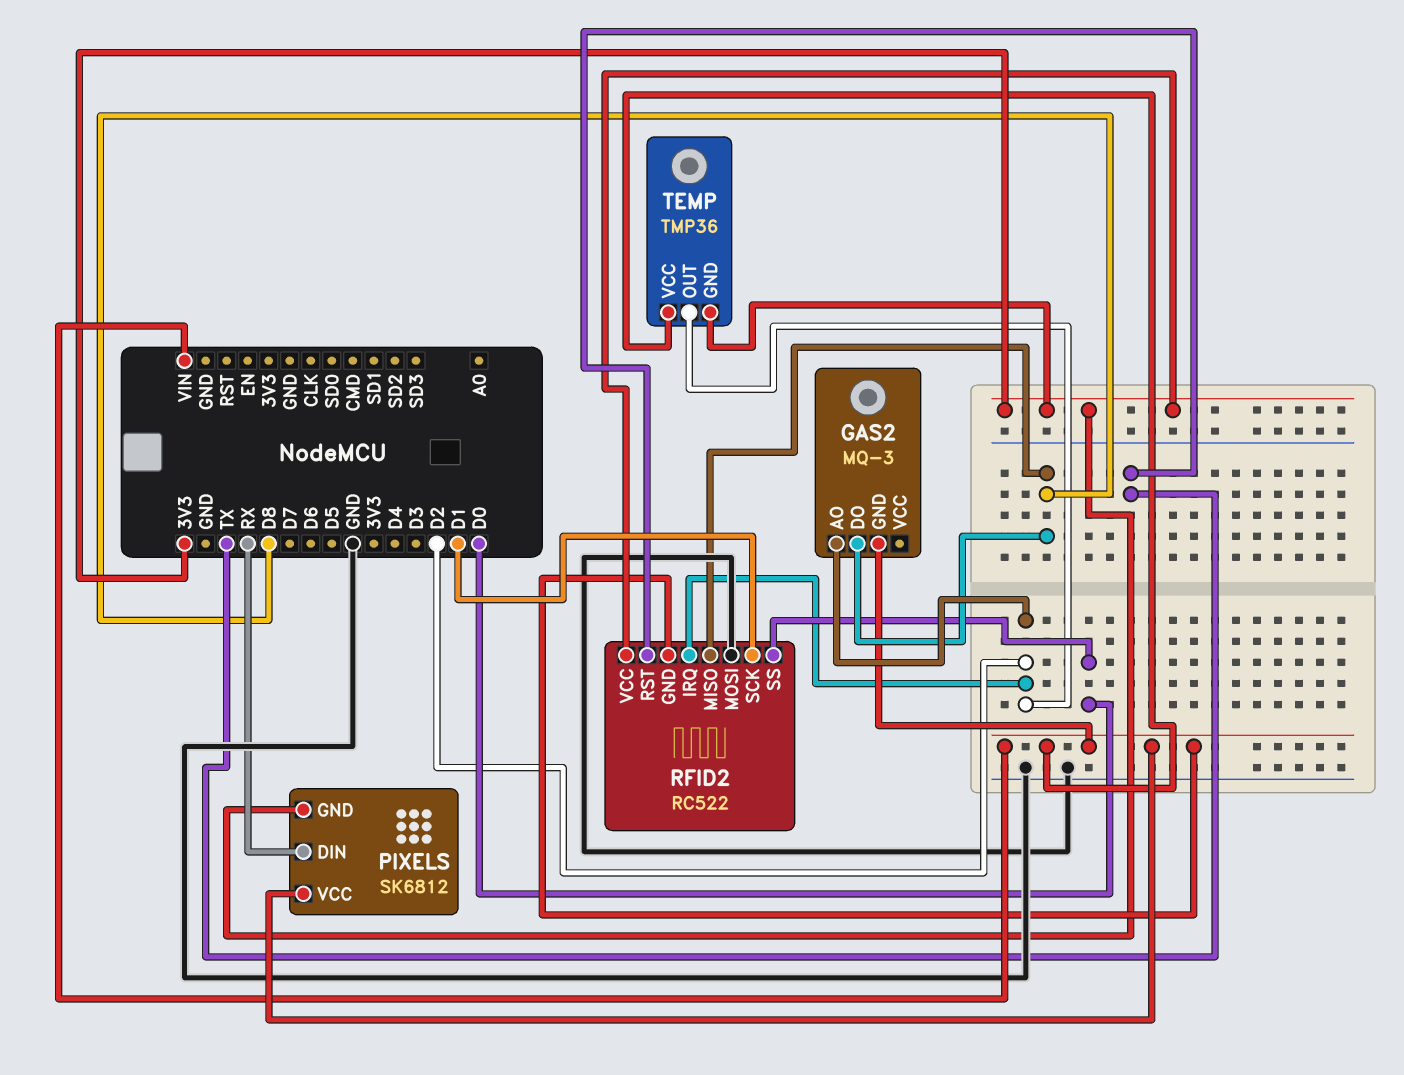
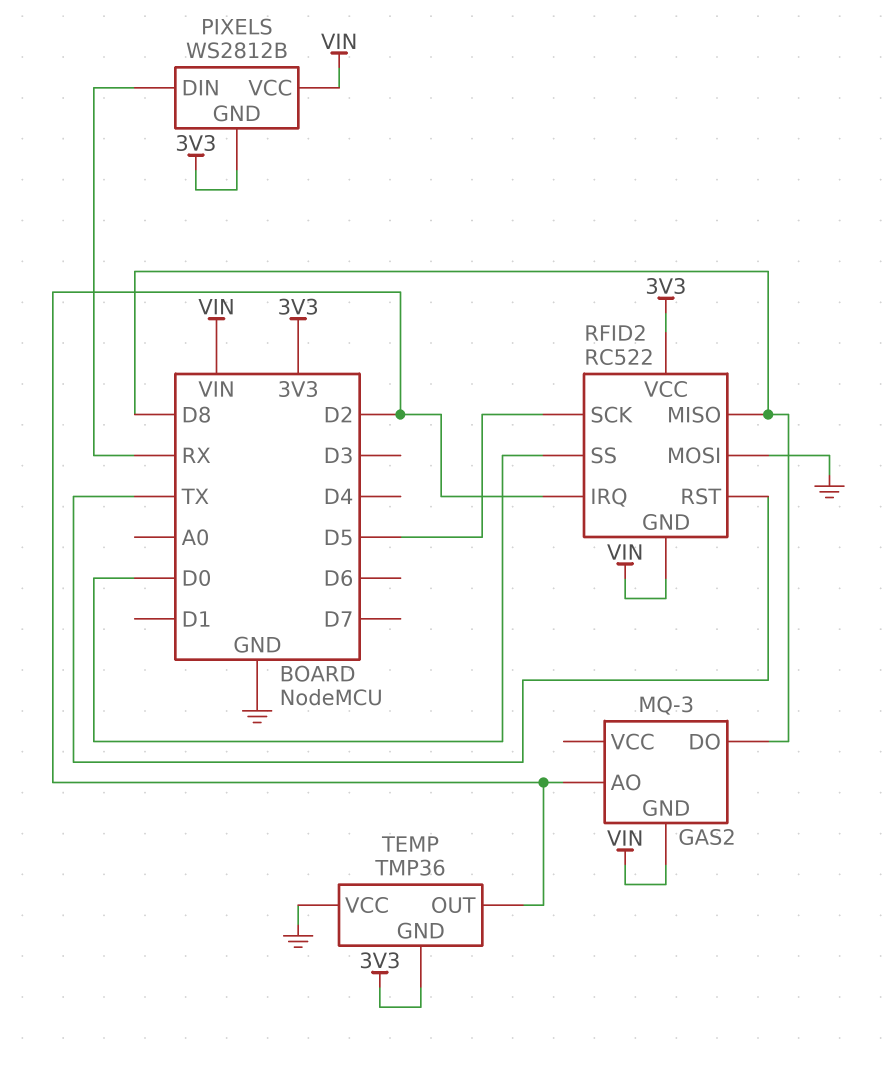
PIXELS: SK6812 -> WS2812B
RFID2 pin SCK: D1 -> D5
TEMP pin VCC: VIN -> GND

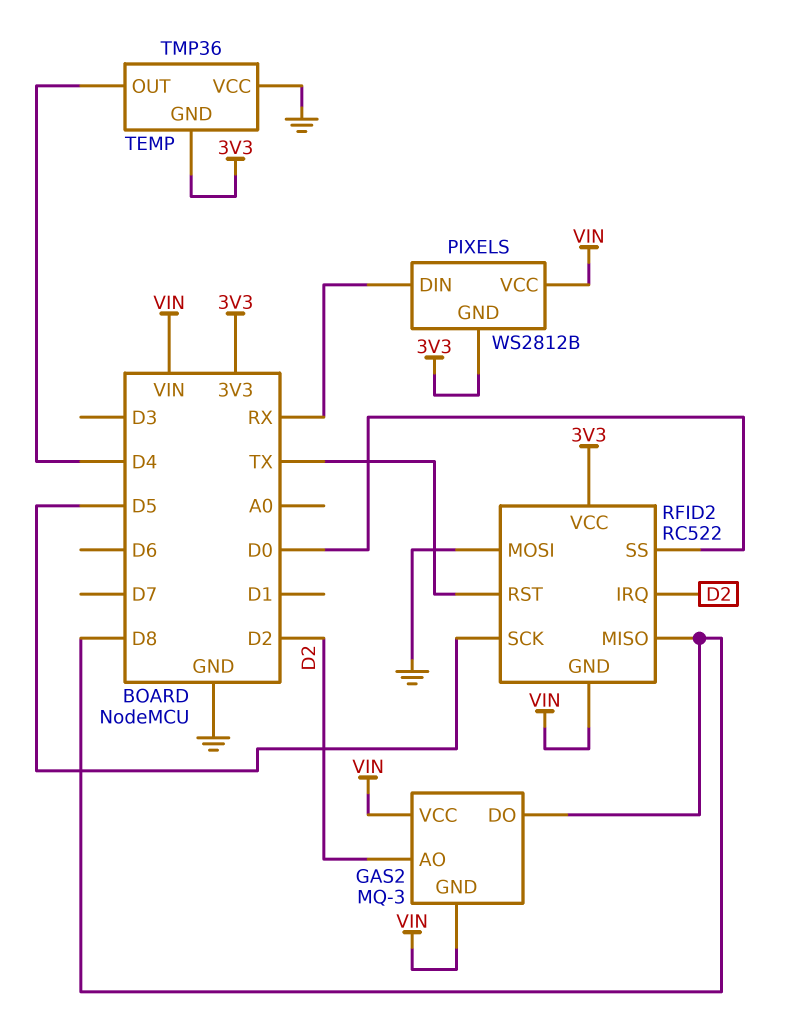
GAS2 pin VCC: none -> VIN
TEMP pin OUT: D2 -> D4

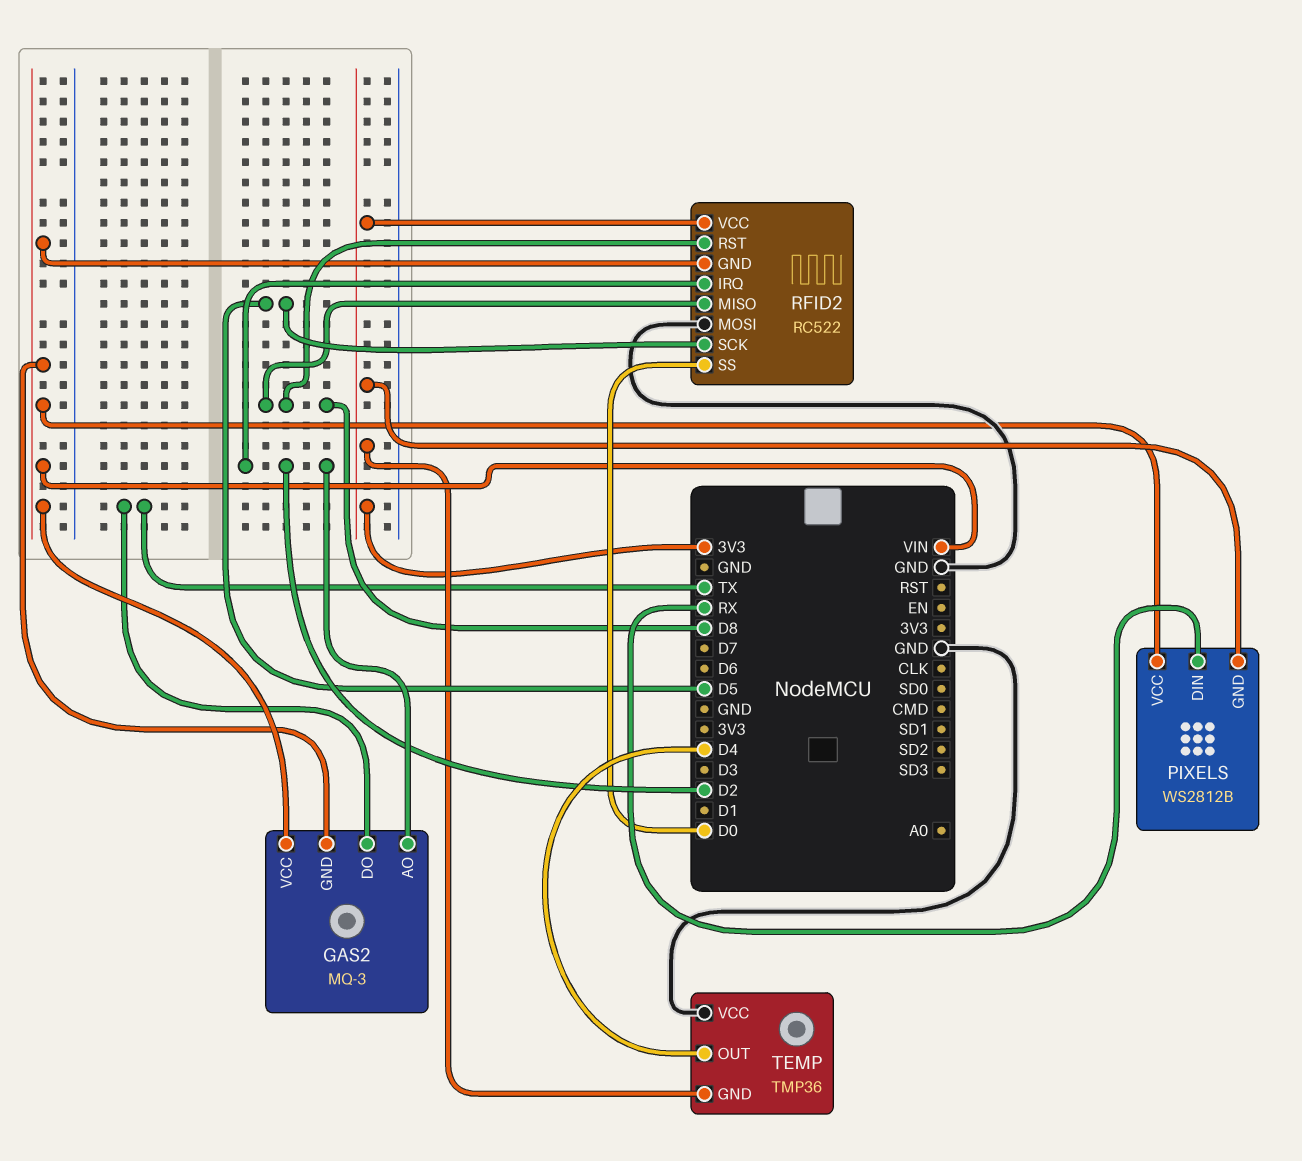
GAS2 pin DO: D8 -> TX
RFID2 pin RST: TX -> D8

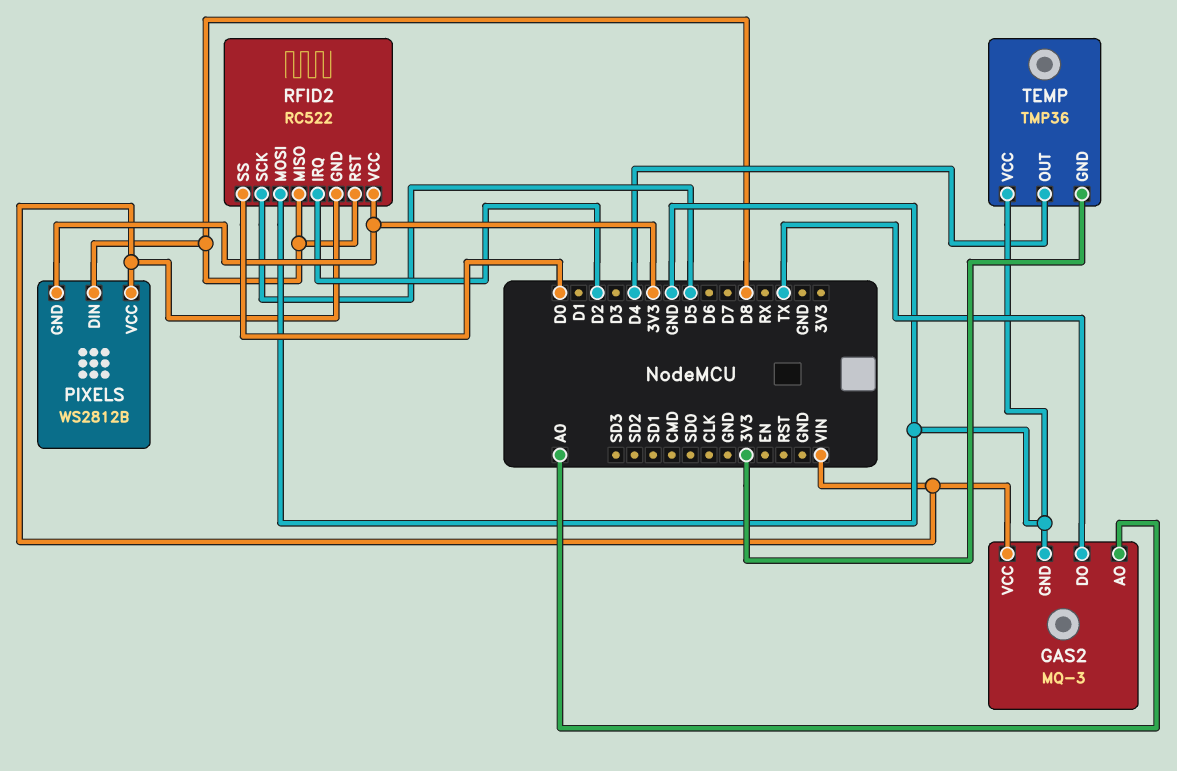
GAS2 pin AO: D2 -> A0
GAS2 pin GND: VIN -> GND
PIXELS pin DIN: RX -> D8

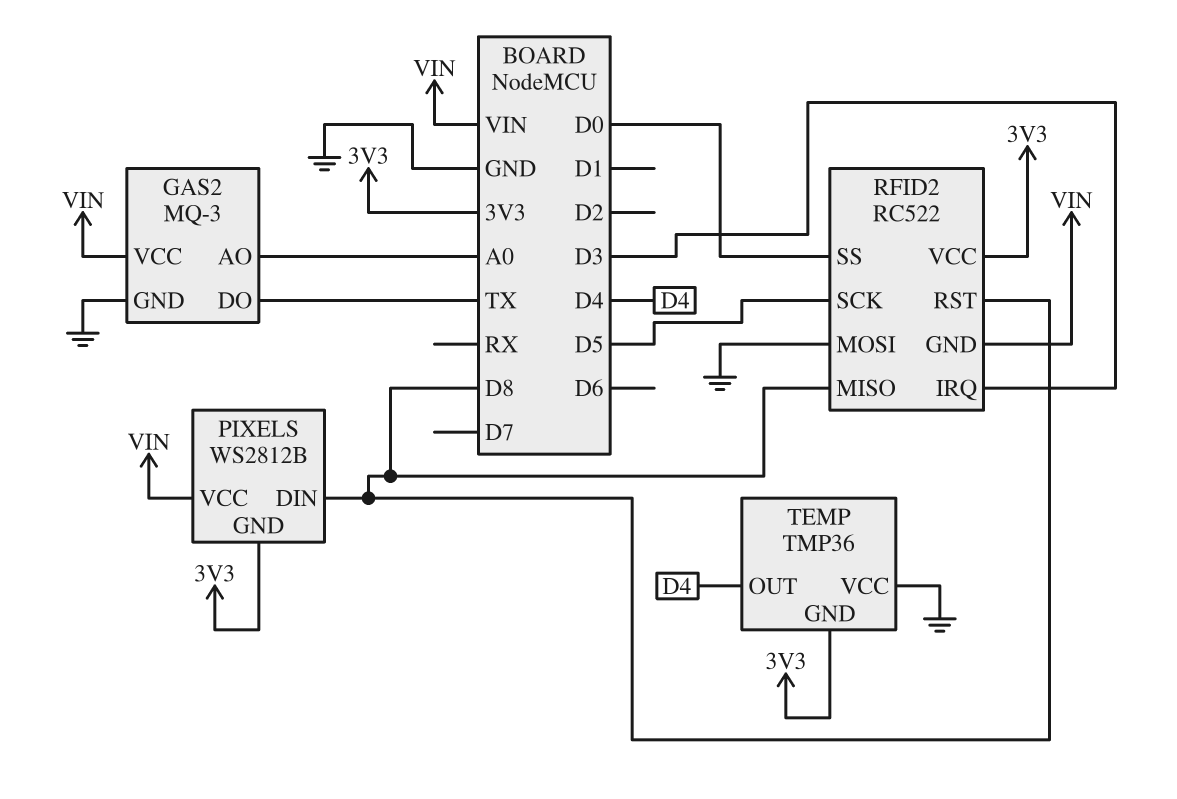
RFID2 pin IRQ: D2 -> D3

